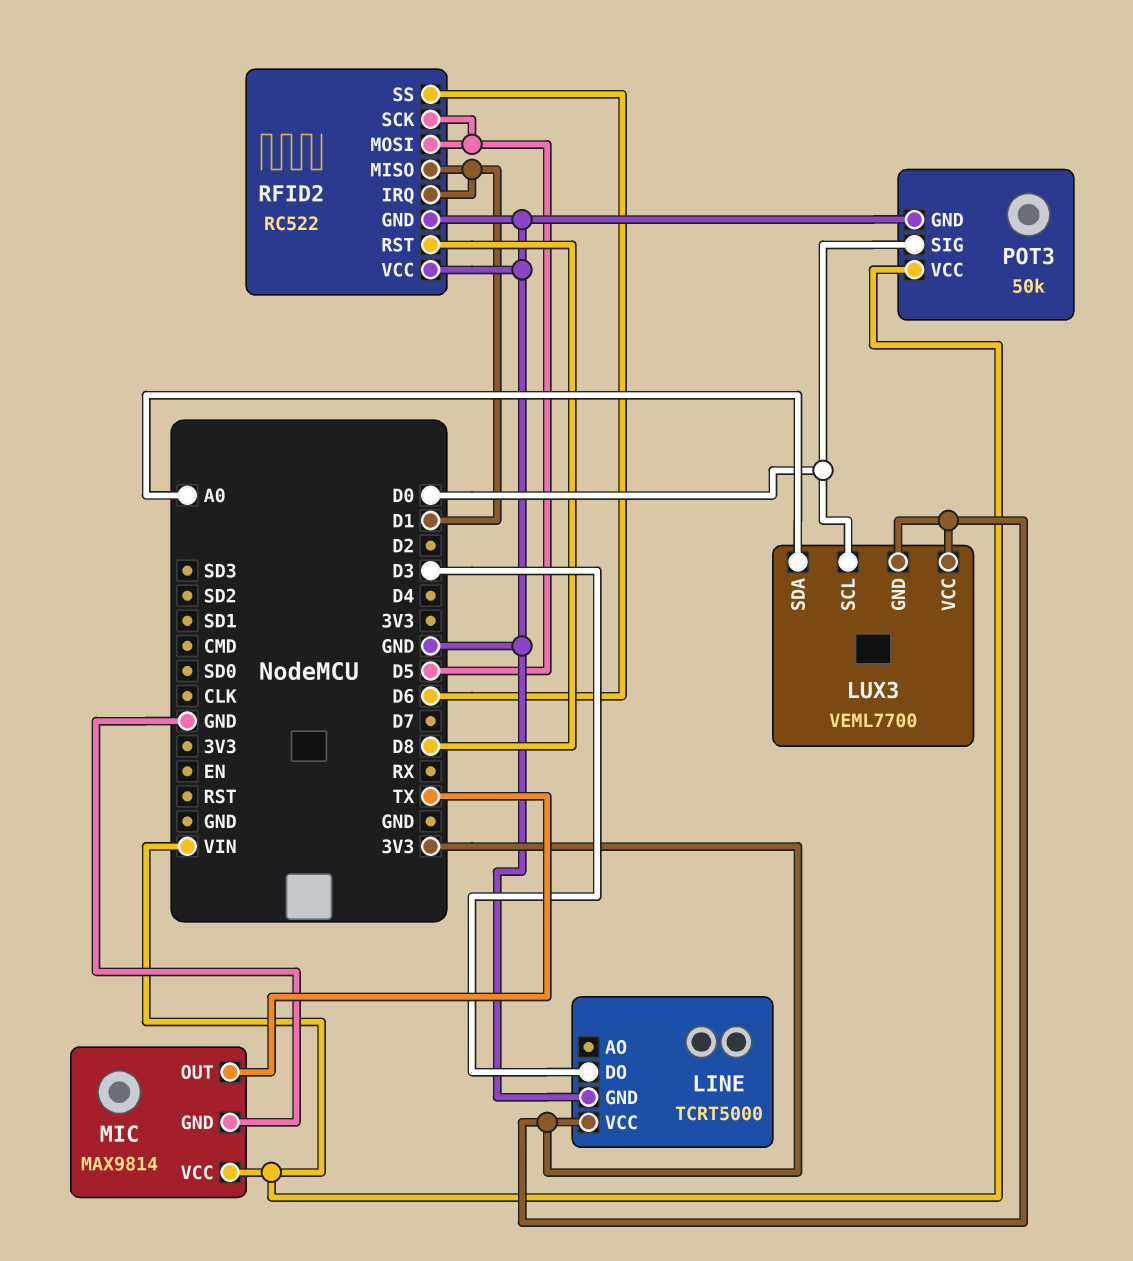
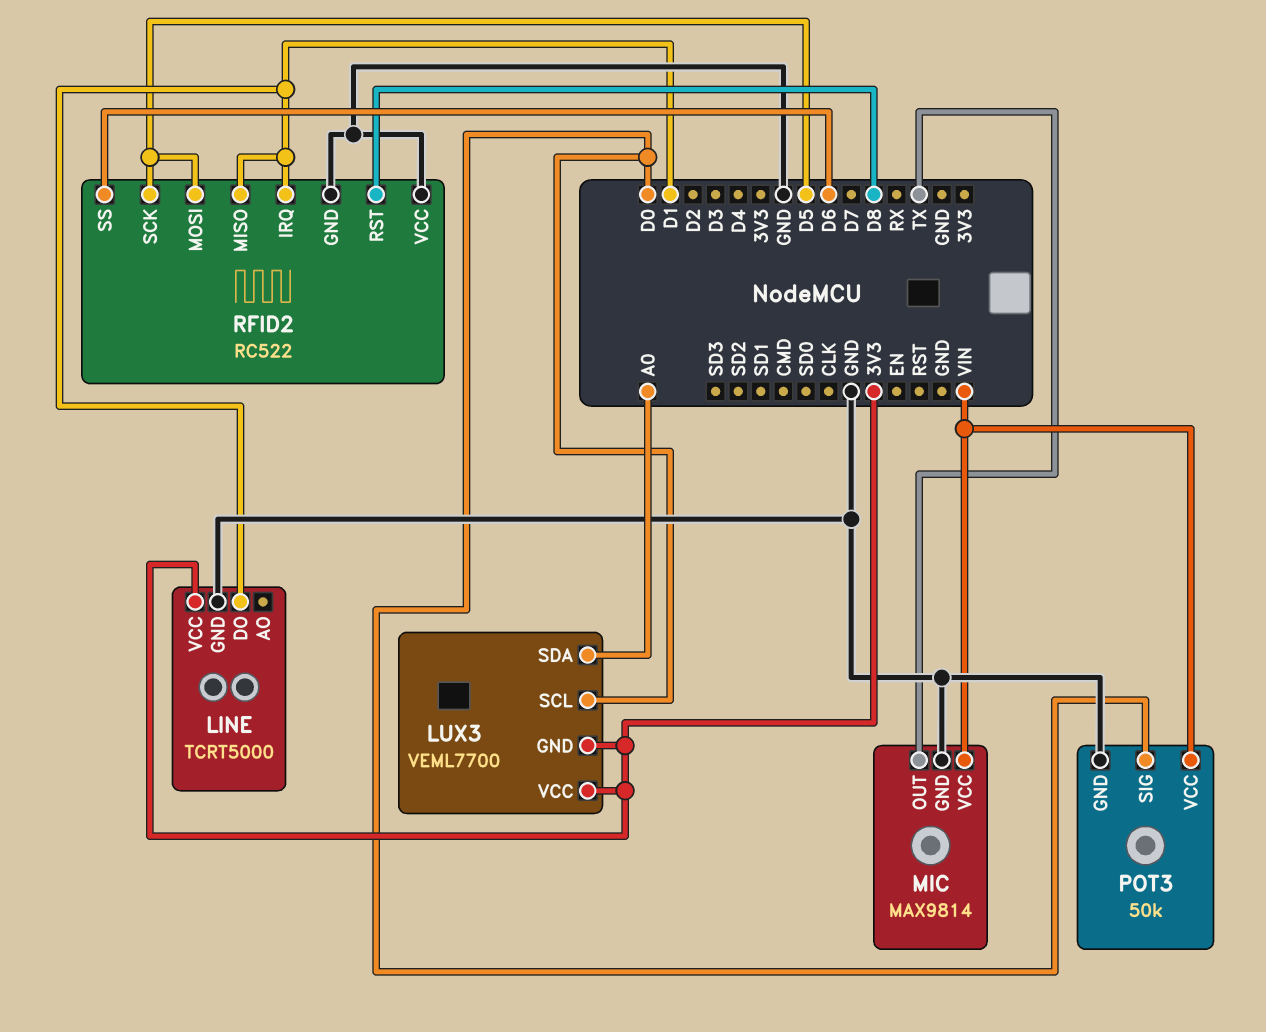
LINE pin DO: D3 -> D1

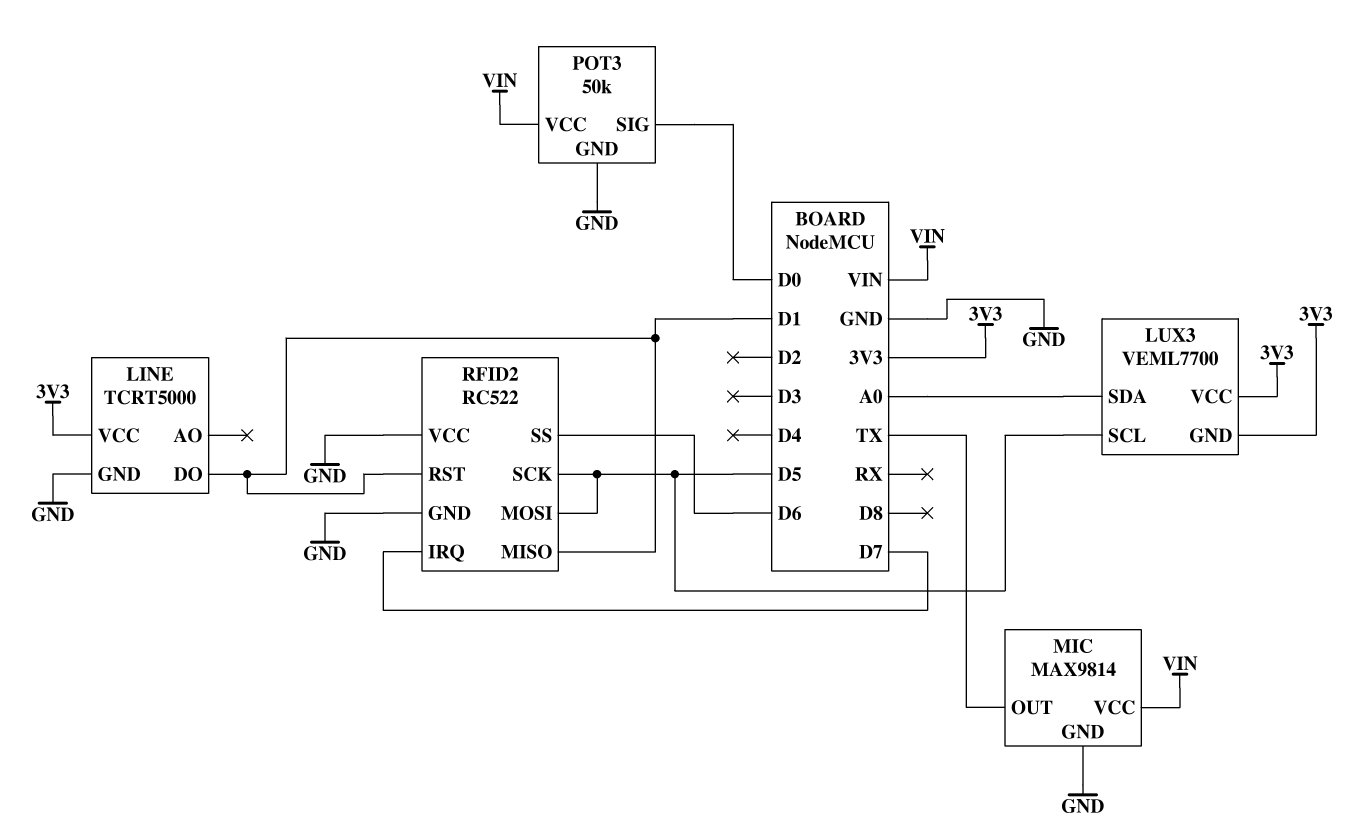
LUX3 pin SCL: D0 -> D5
RFID2 pin IRQ: D1 -> D7
RFID2 pin RST: D8 -> D1

